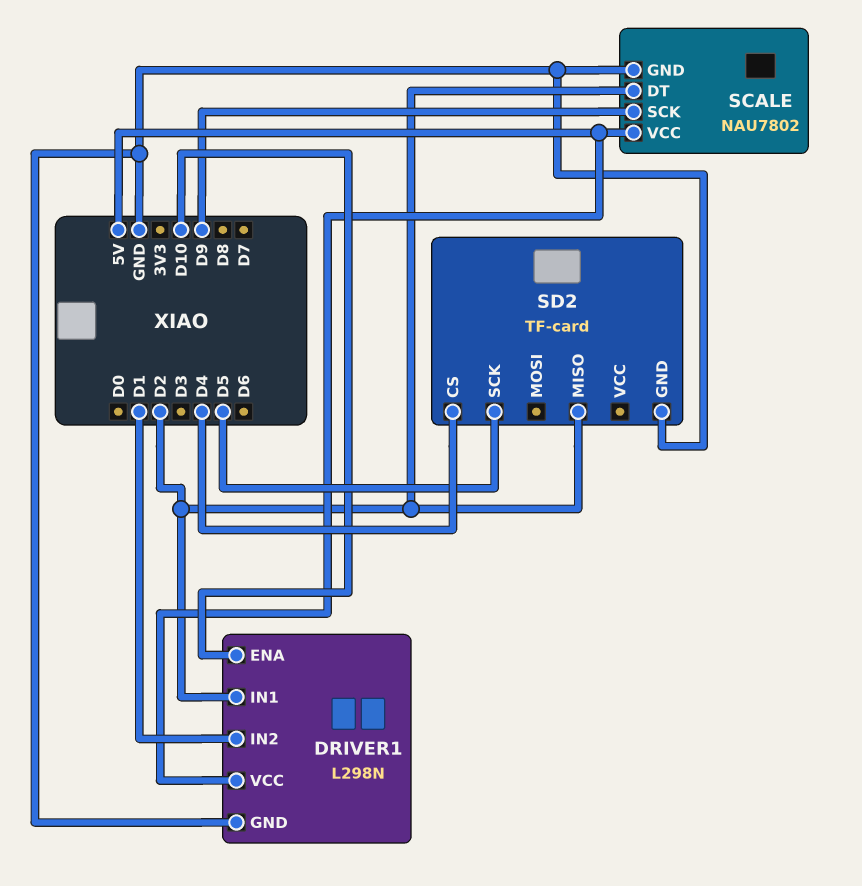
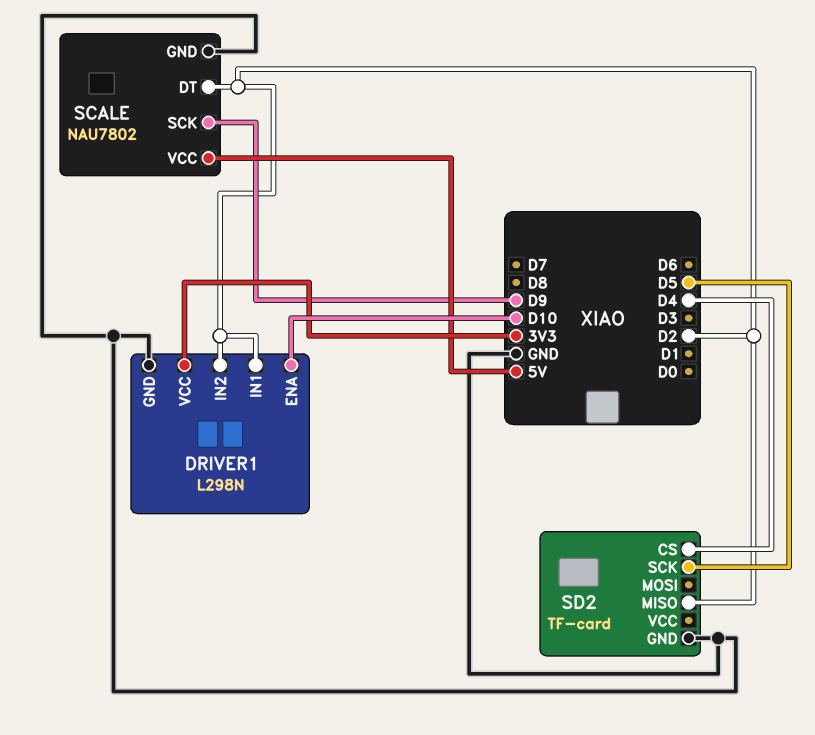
DRIVER1 pin IN2: D1 -> D2
DRIVER1 pin VCC: 5V -> 3V3

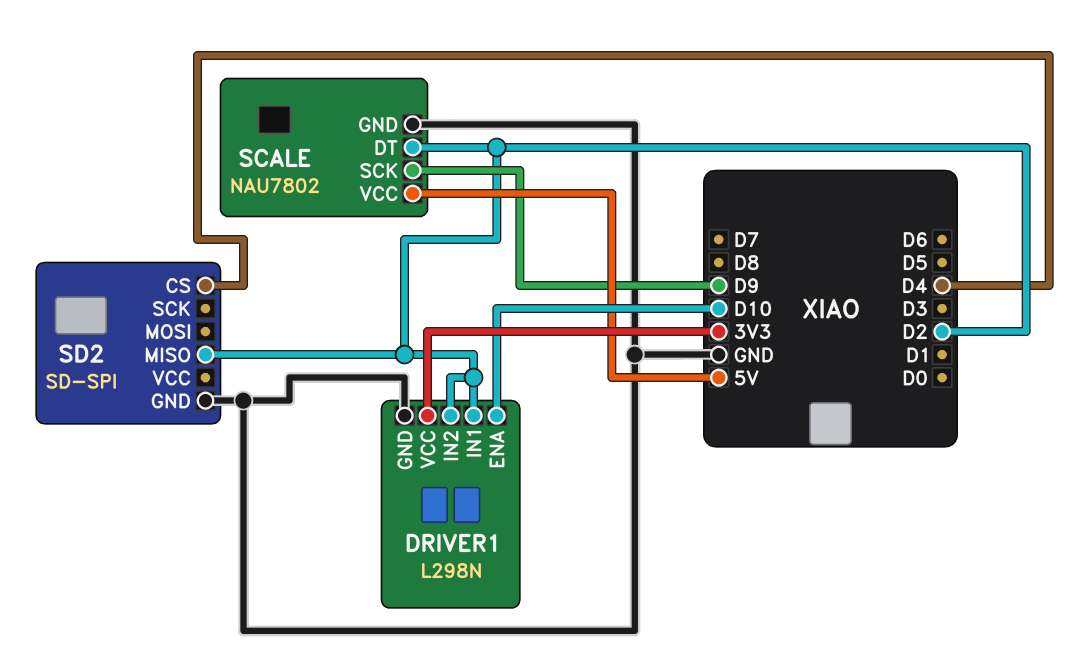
SD2: TF-card -> SD-SPI
SD2 pin SCK: D5 -> none

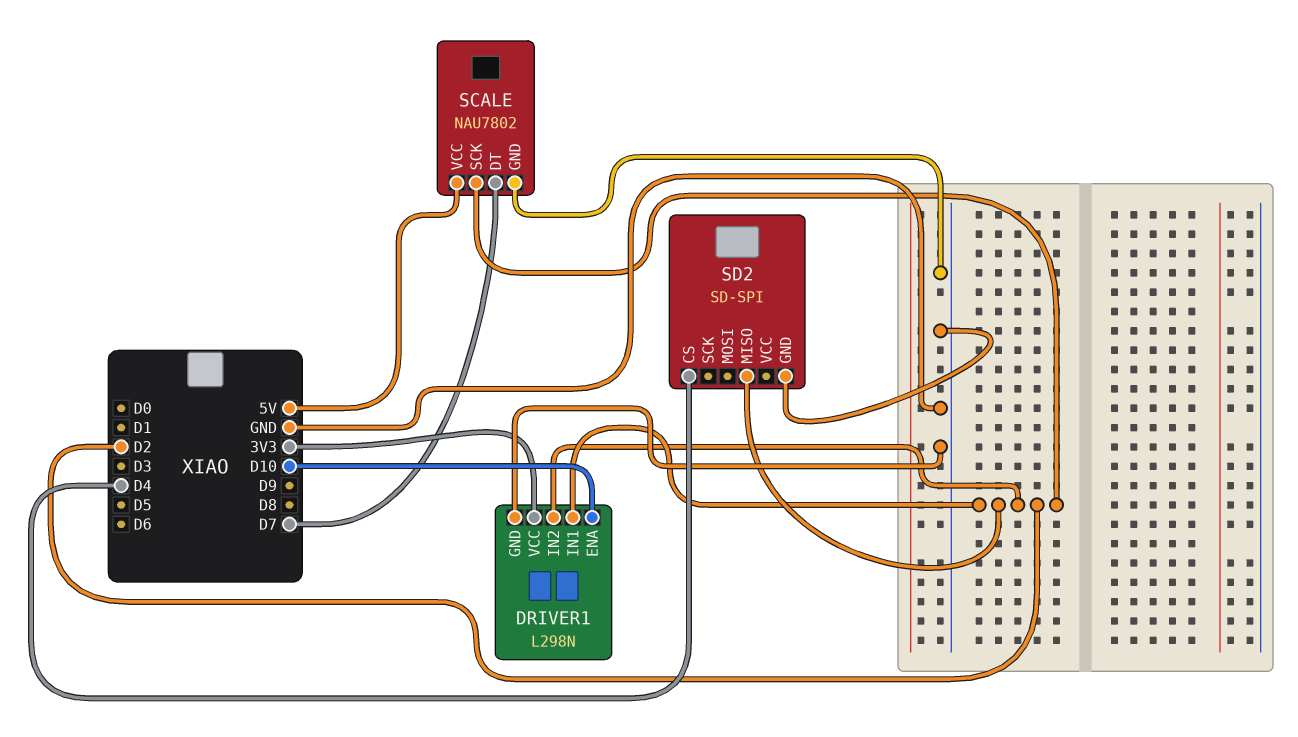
SCALE pin DT: D2 -> D7
SCALE pin SCK: D9 -> D2

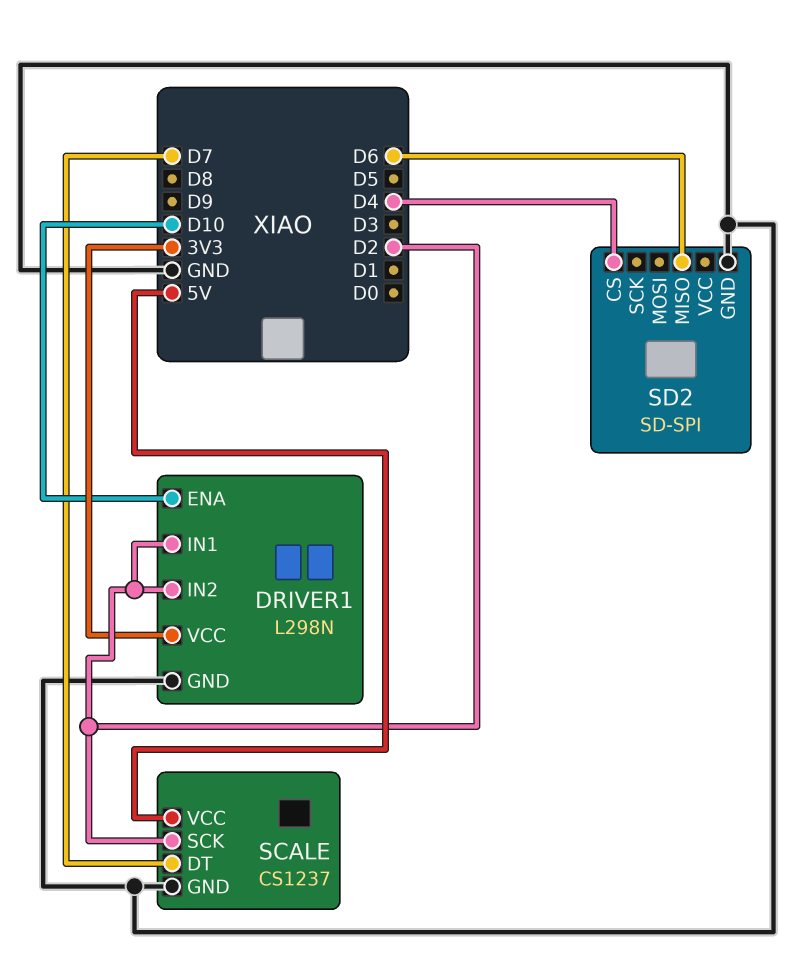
SCALE: NAU7802 -> CS1237
SD2 pin MISO: D2 -> D6

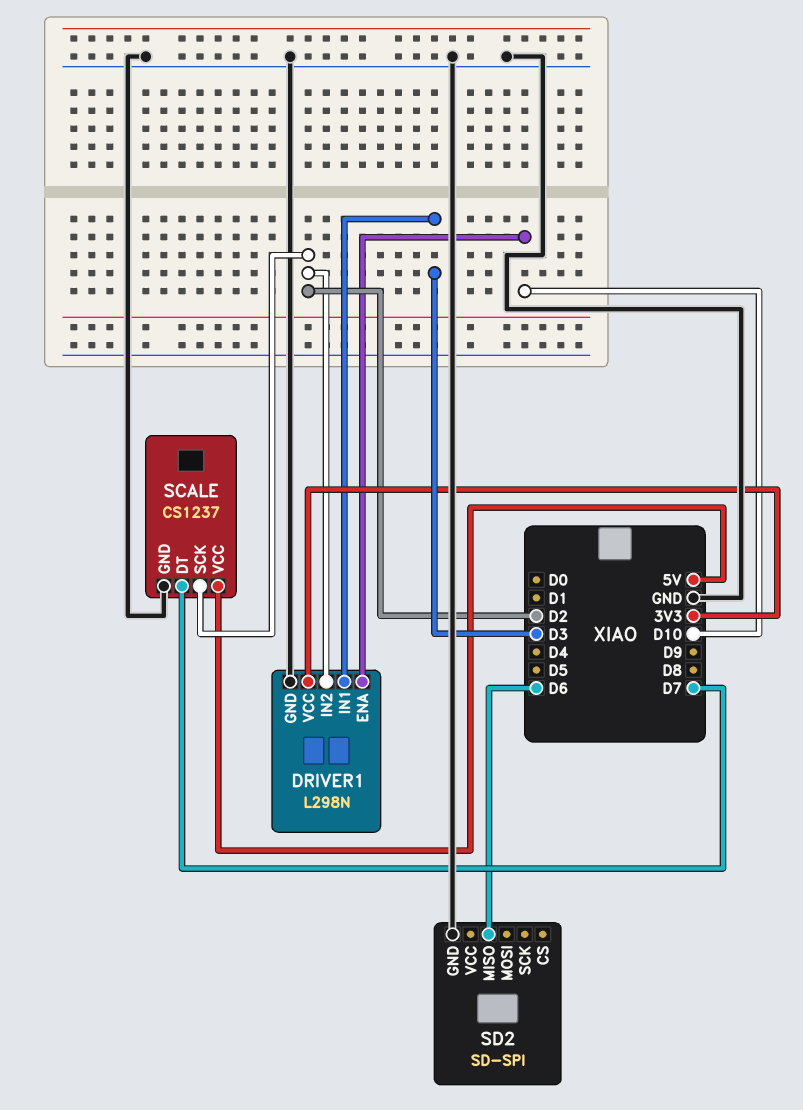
DRIVER1 pin IN1: D2 -> D3
SD2 pin CS: D4 -> none

